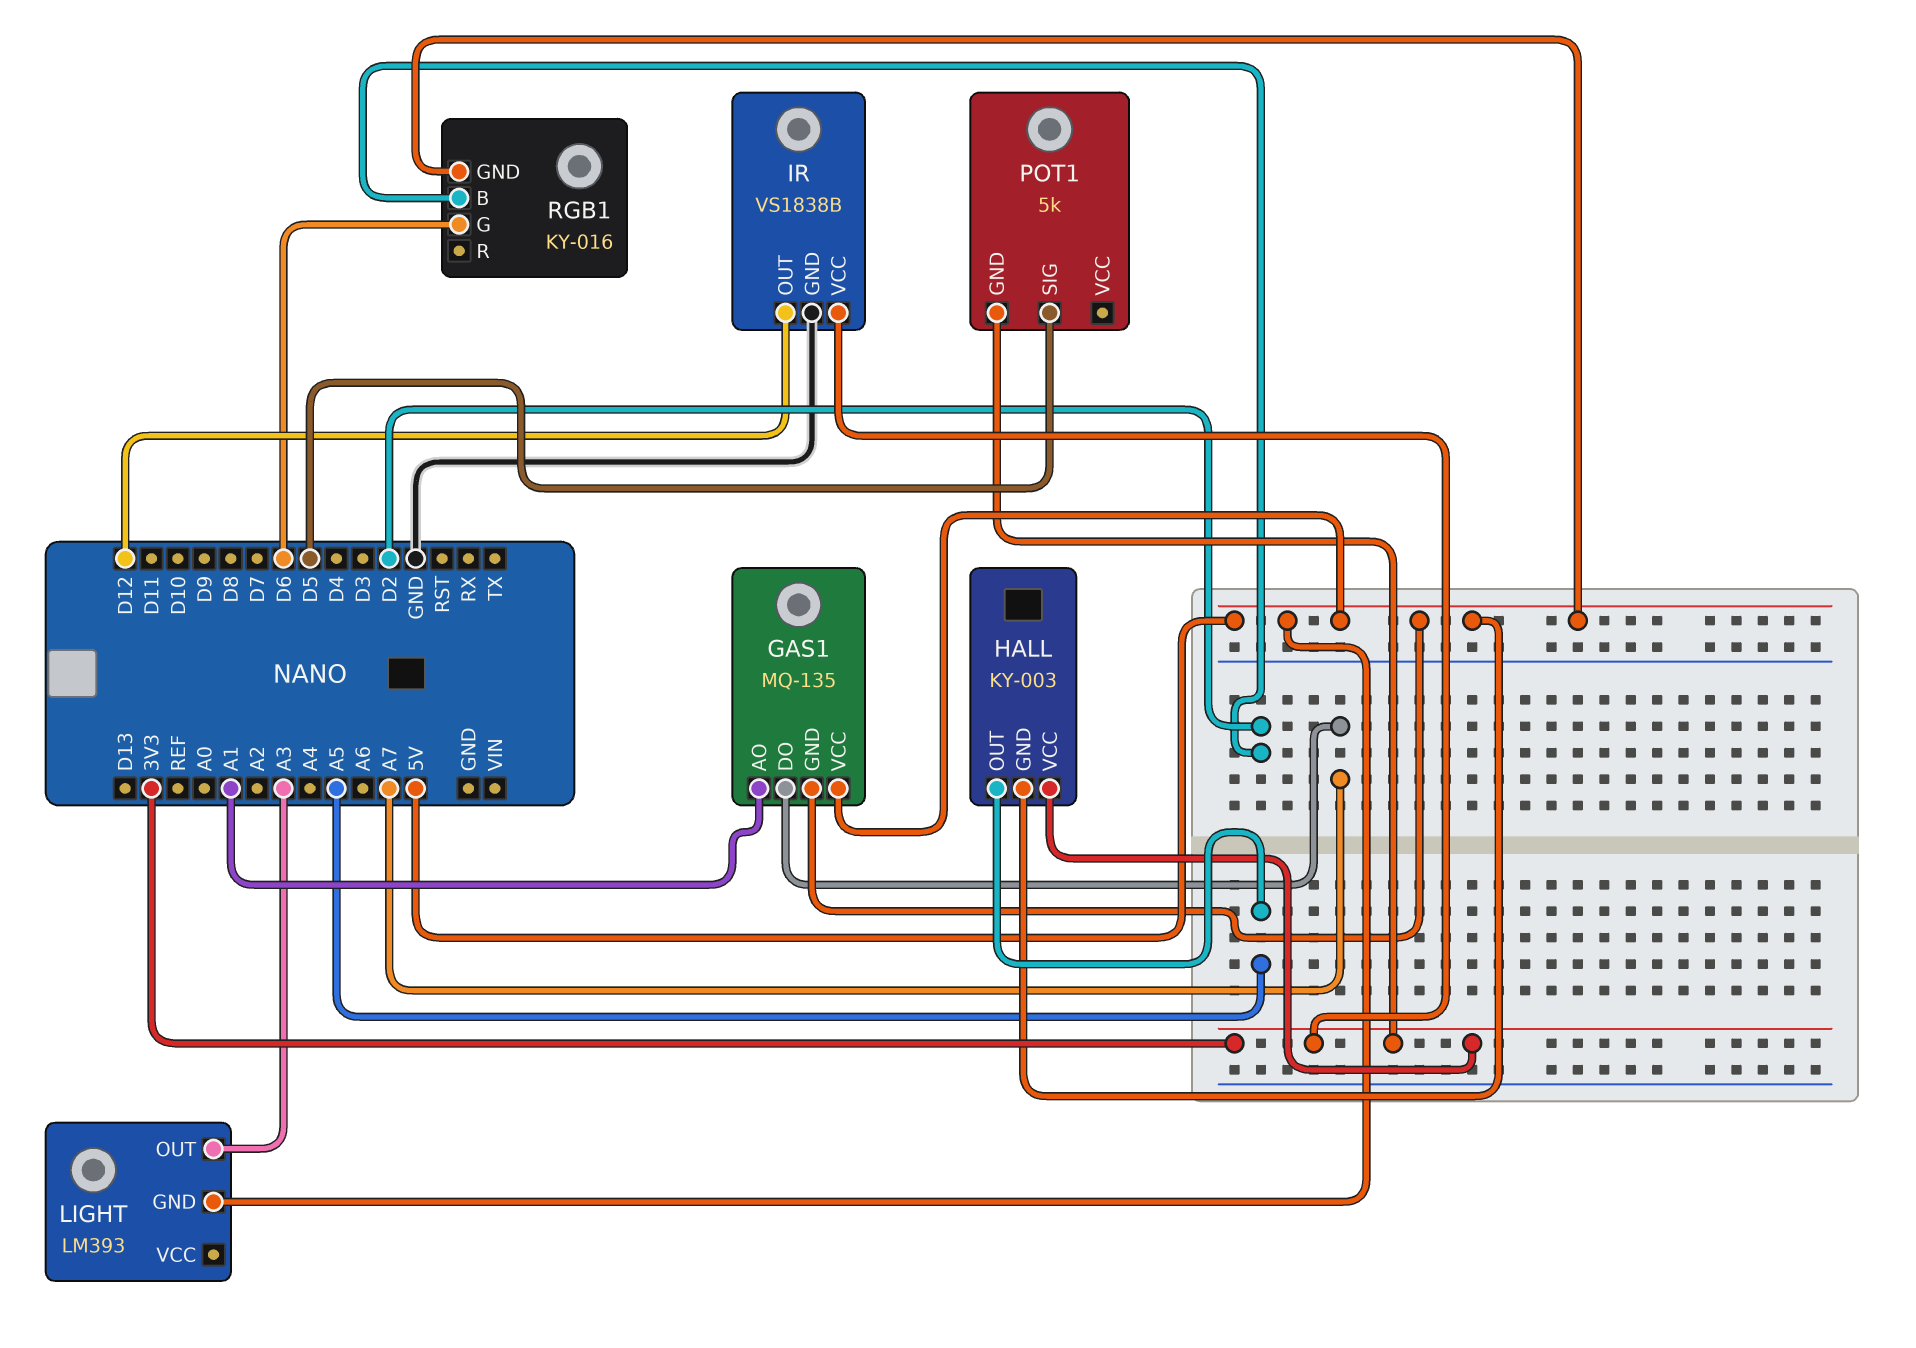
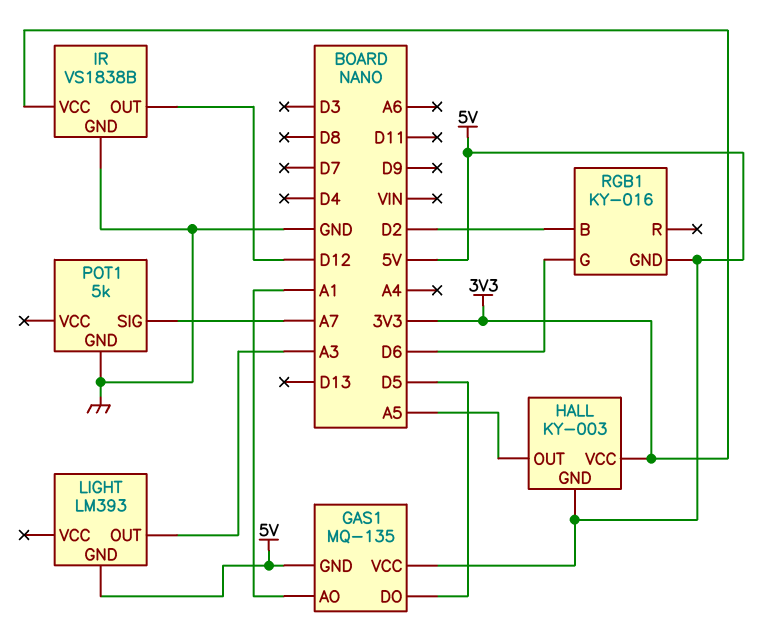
GAS1 pin DO: A7 -> D5
POT1 pin GND: 3V3 -> GND
POT1 pin SIG: D5 -> A7

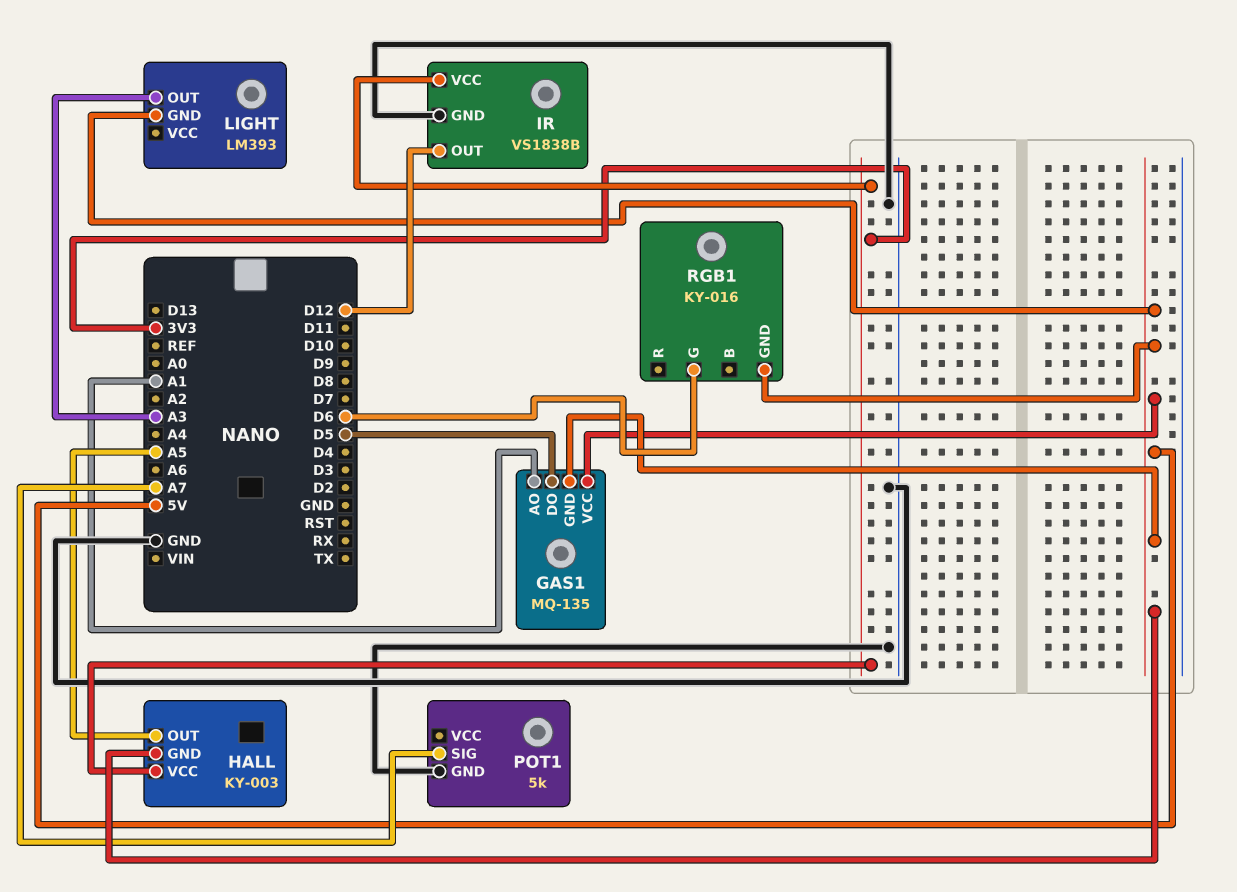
RGB1 pin B: D2 -> none

